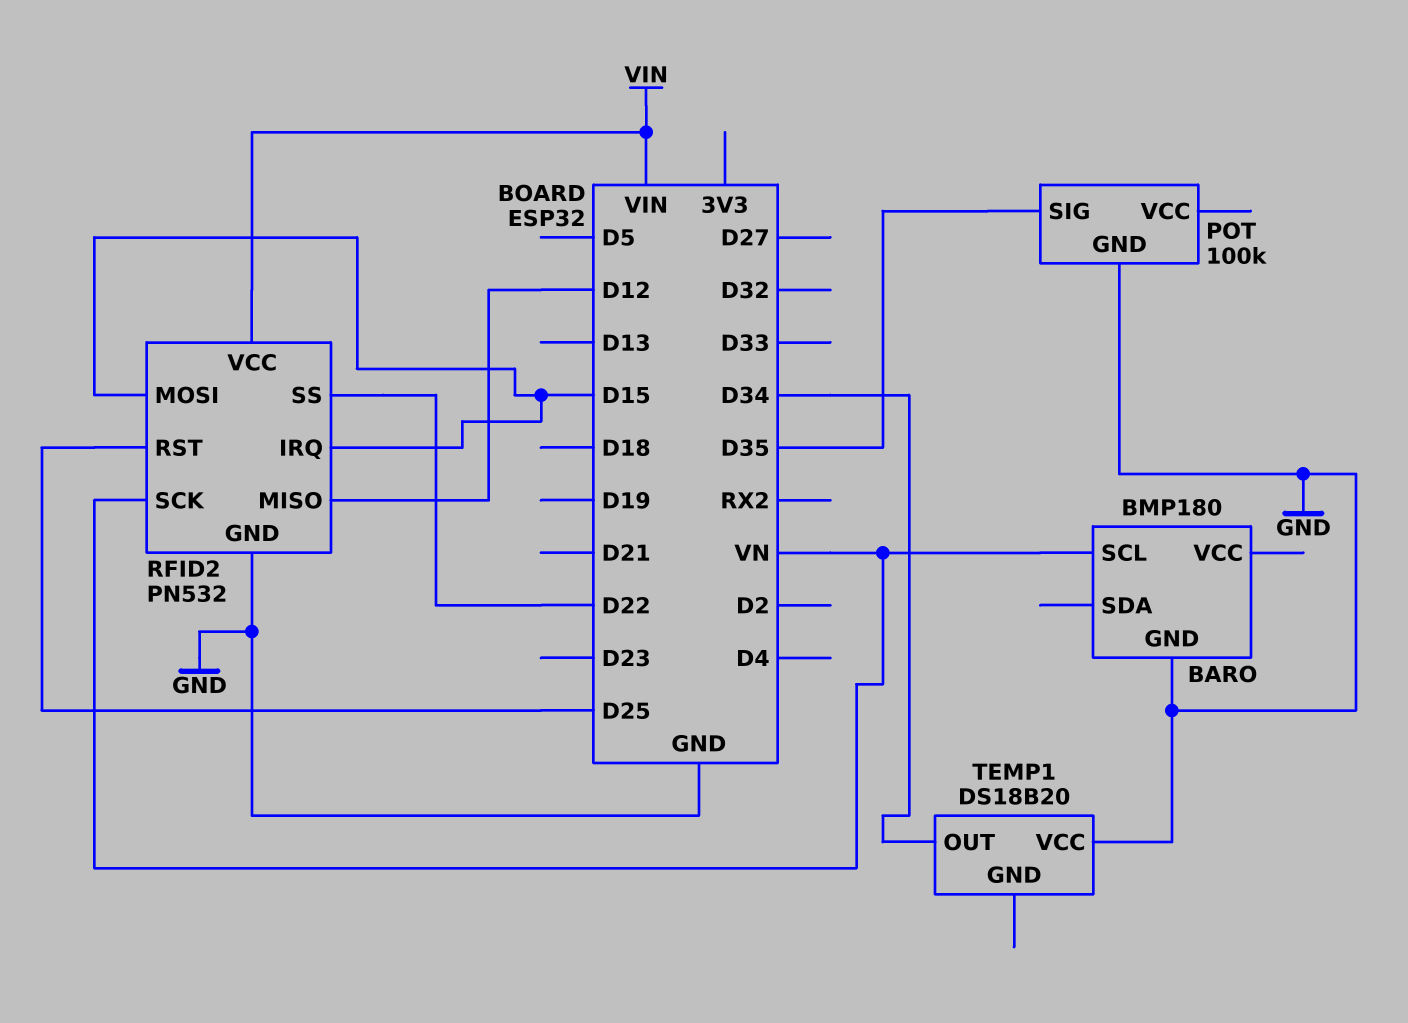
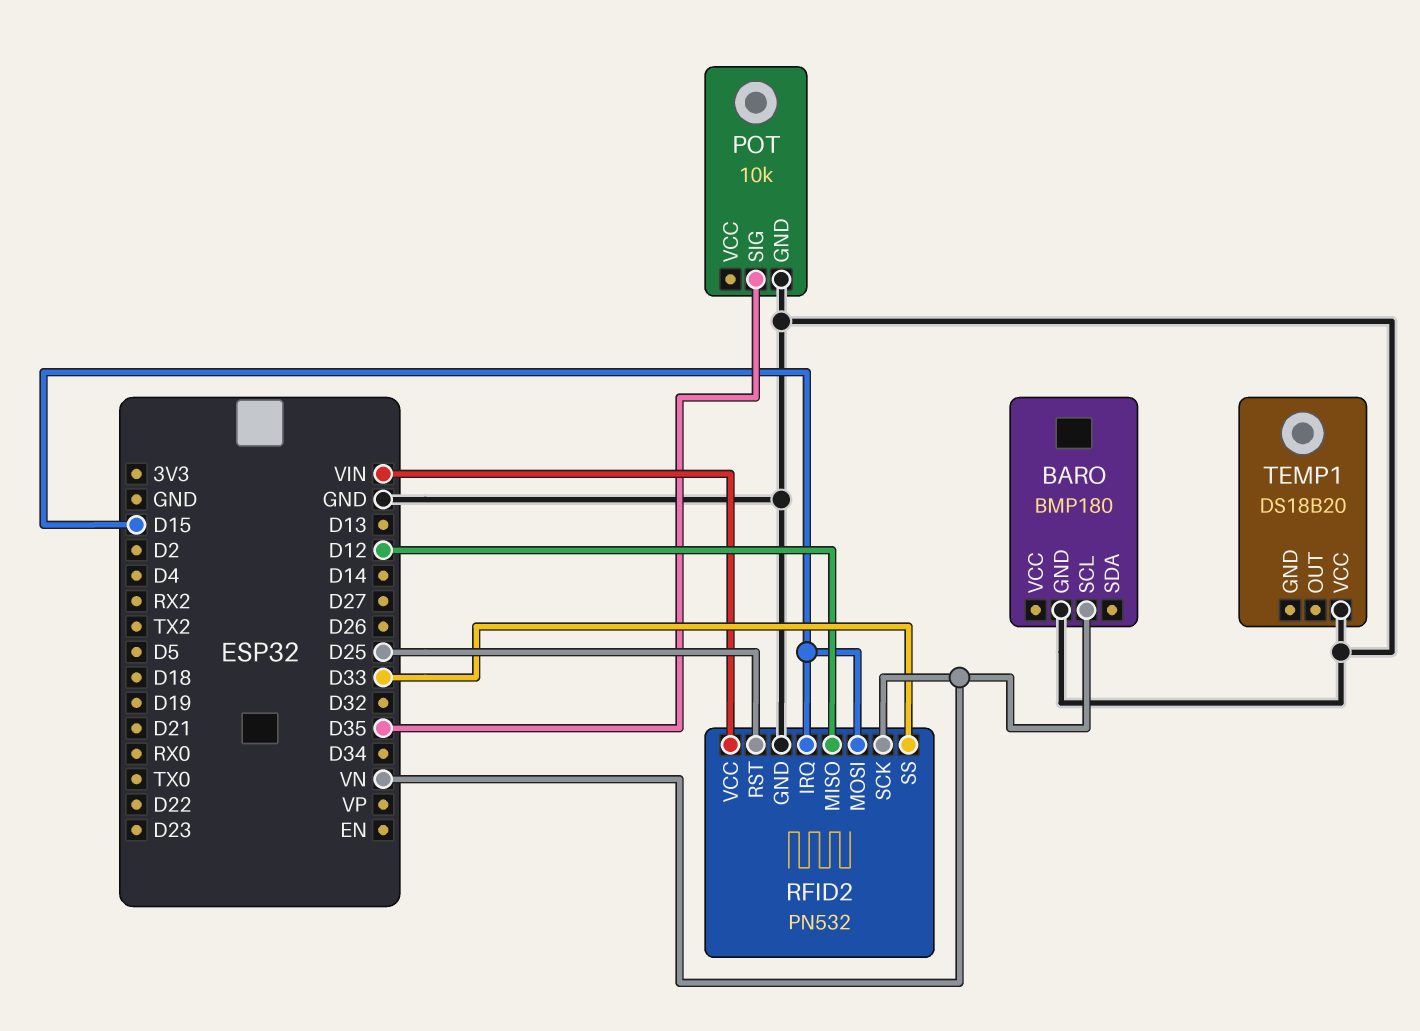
POT: 100k -> 10k
RFID2 pin SS: D22 -> D33
TEMP1 pin OUT: D34 -> none

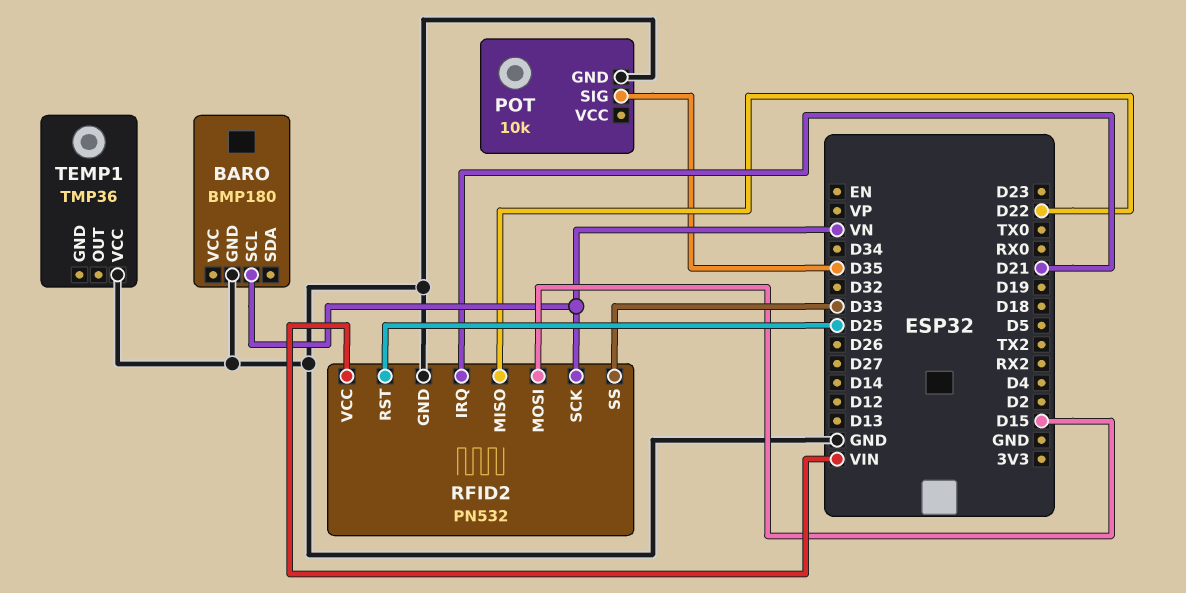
RFID2 pin IRQ: D15 -> D21
RFID2 pin MISO: D12 -> D22
TEMP1: DS18B20 -> TMP36

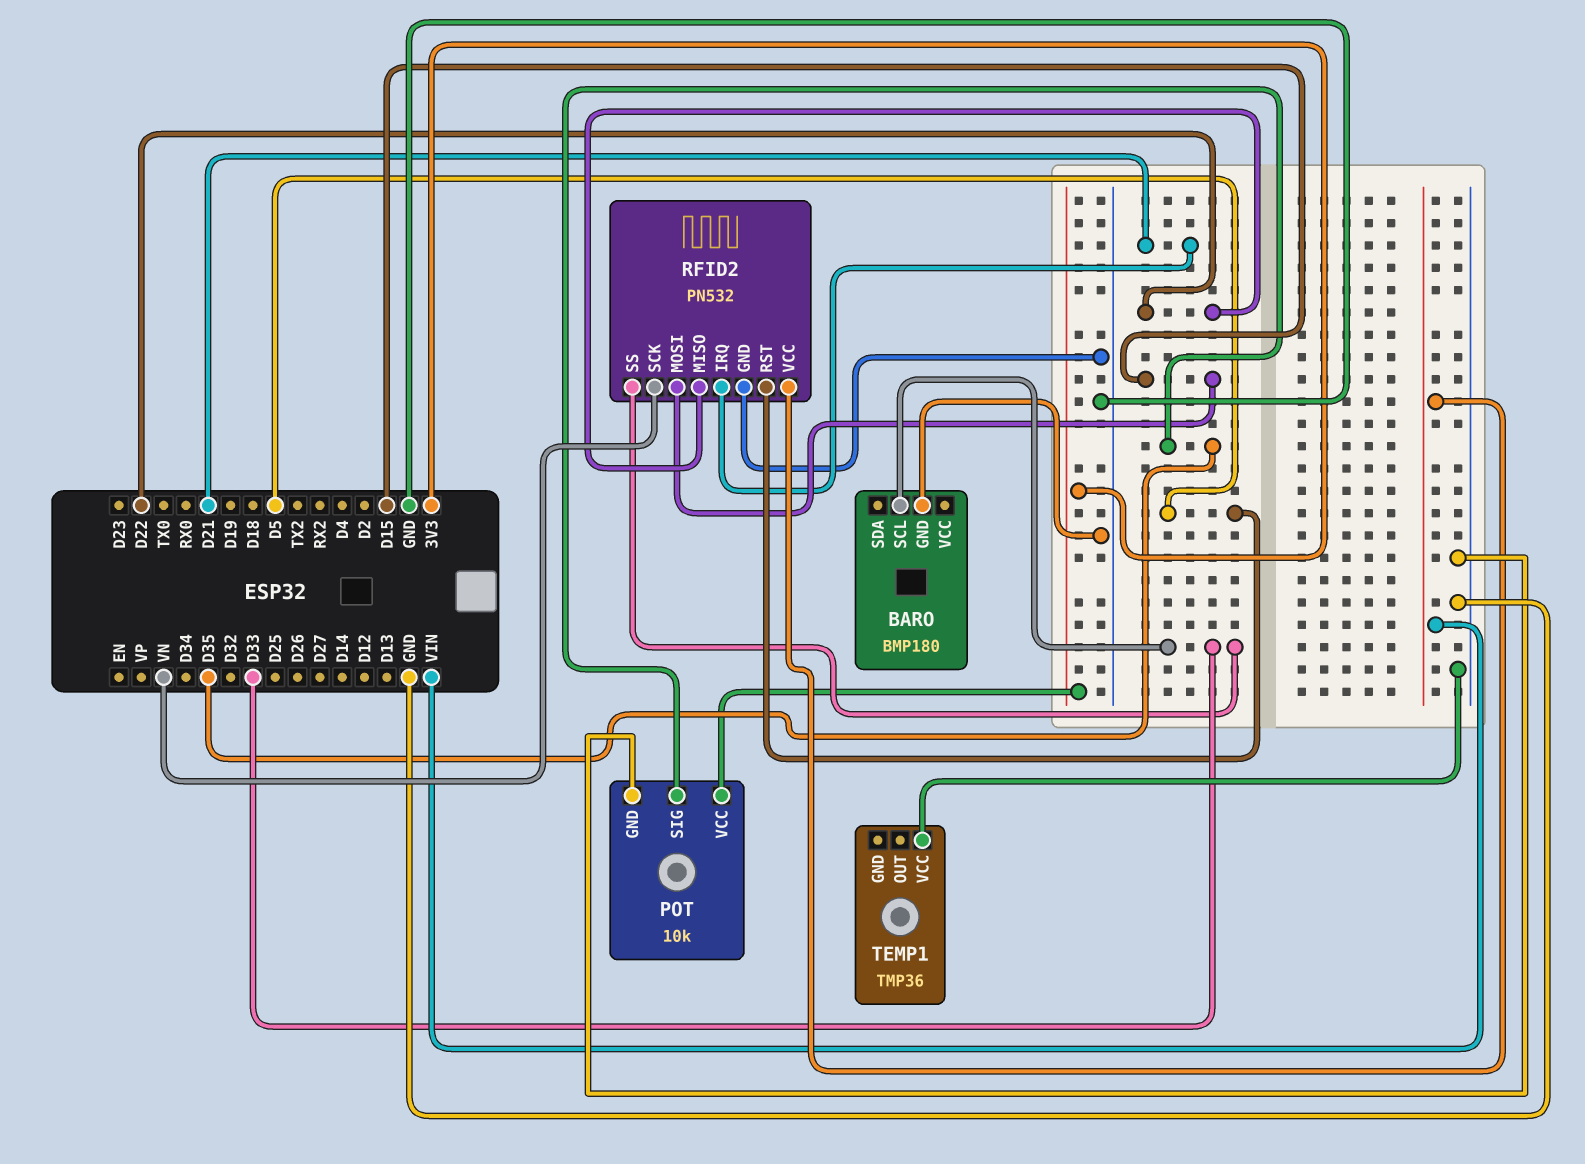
BARO pin SCL: VN -> D33
POT pin VCC: none -> 3V3
RFID2 pin RST: D25 -> D5

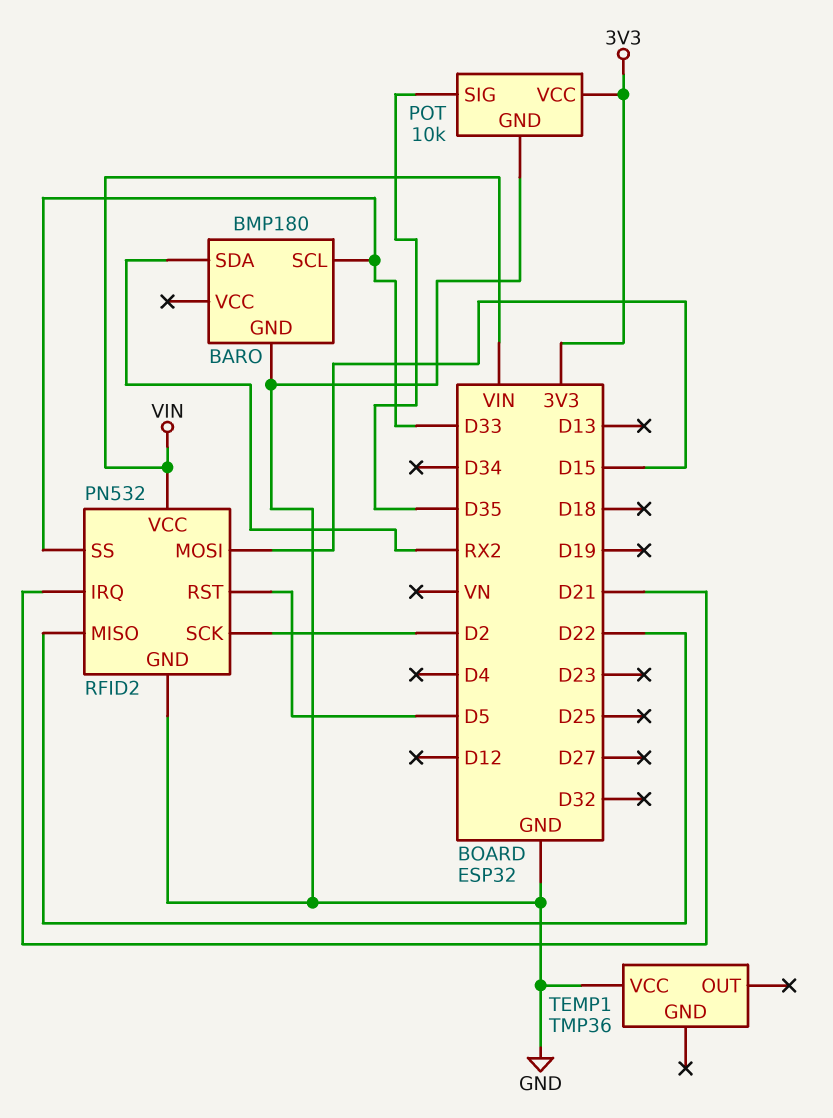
BARO pin SDA: none -> RX2
RFID2 pin SCK: VN -> D2

